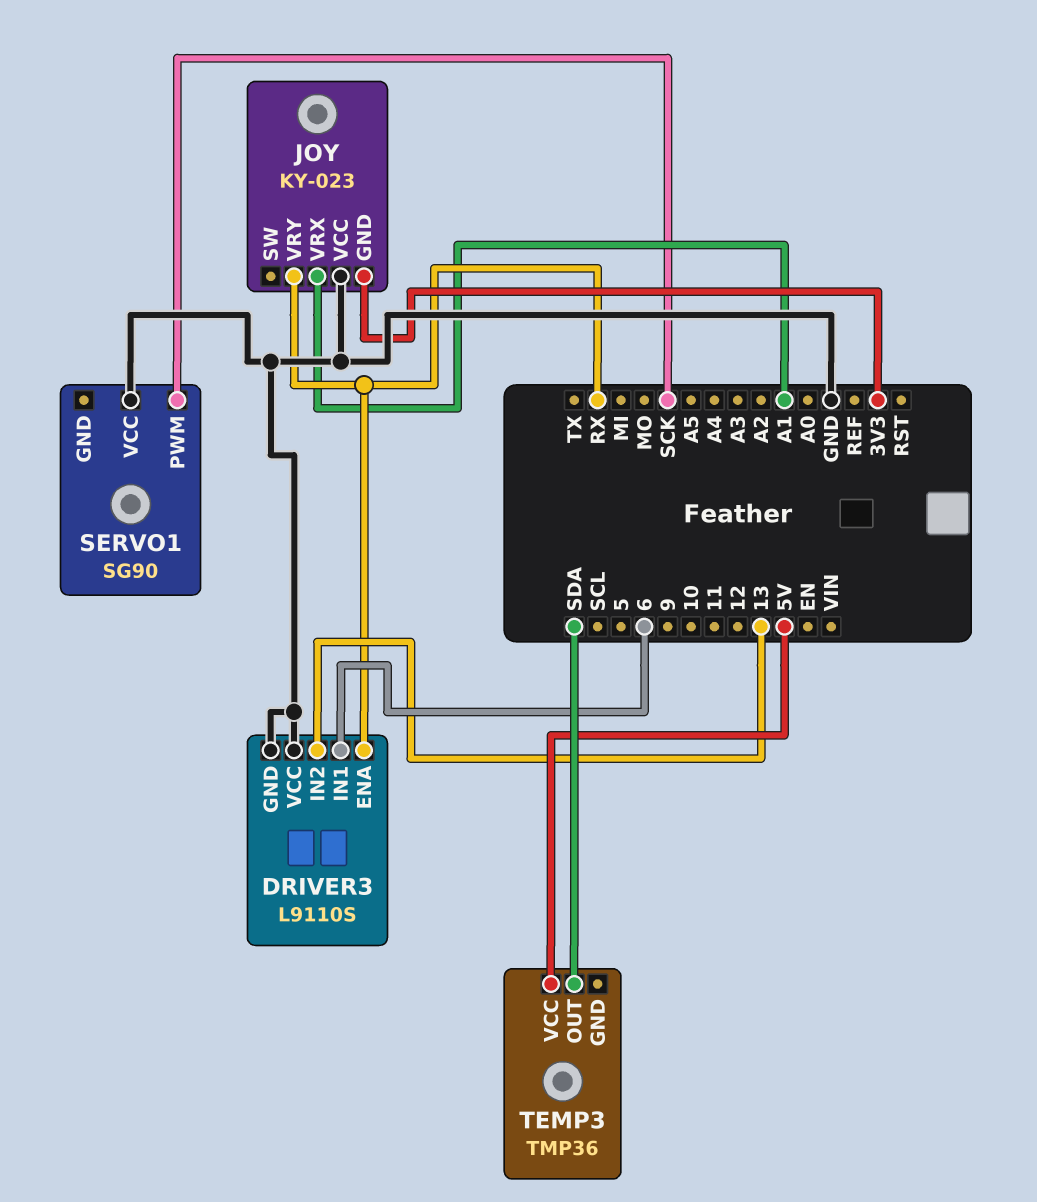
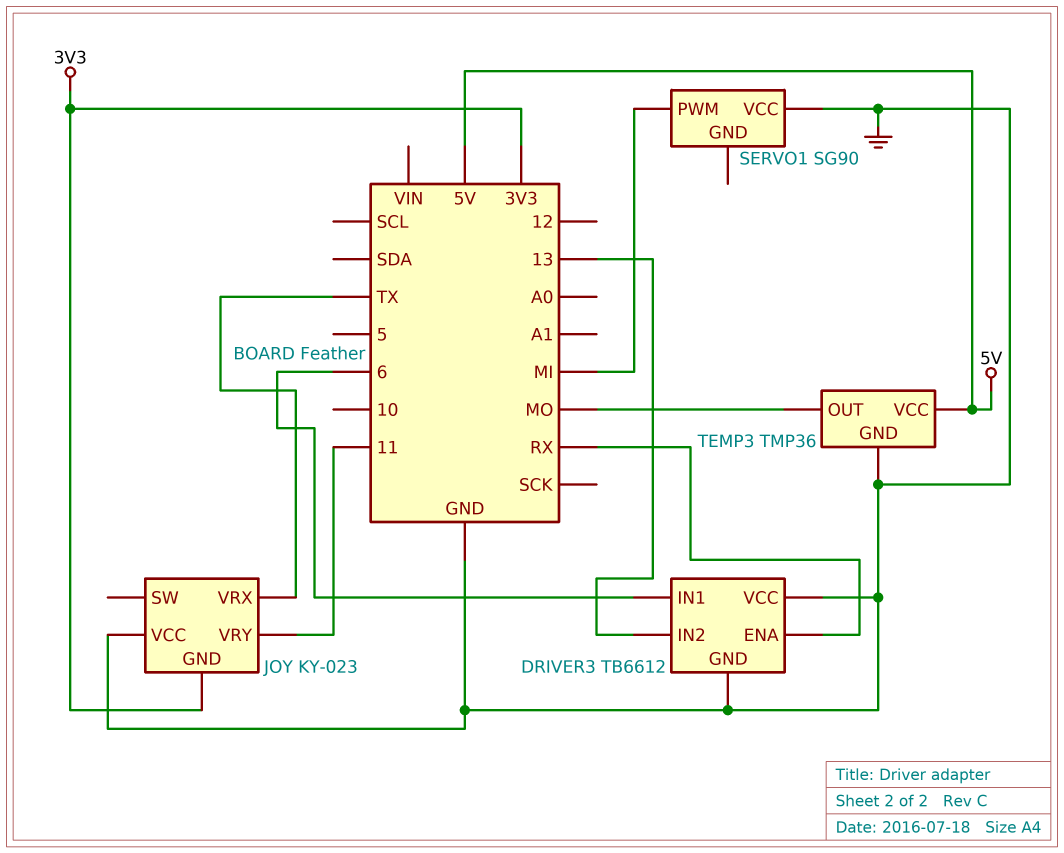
DRIVER3: L9110S -> TB6612
JOY pin VRX: A1 -> TX
JOY pin VRY: RX -> 11
SERVO1 pin PWM: SCK -> MI
TEMP3 pin GND: none -> GND
TEMP3 pin OUT: SDA -> MO

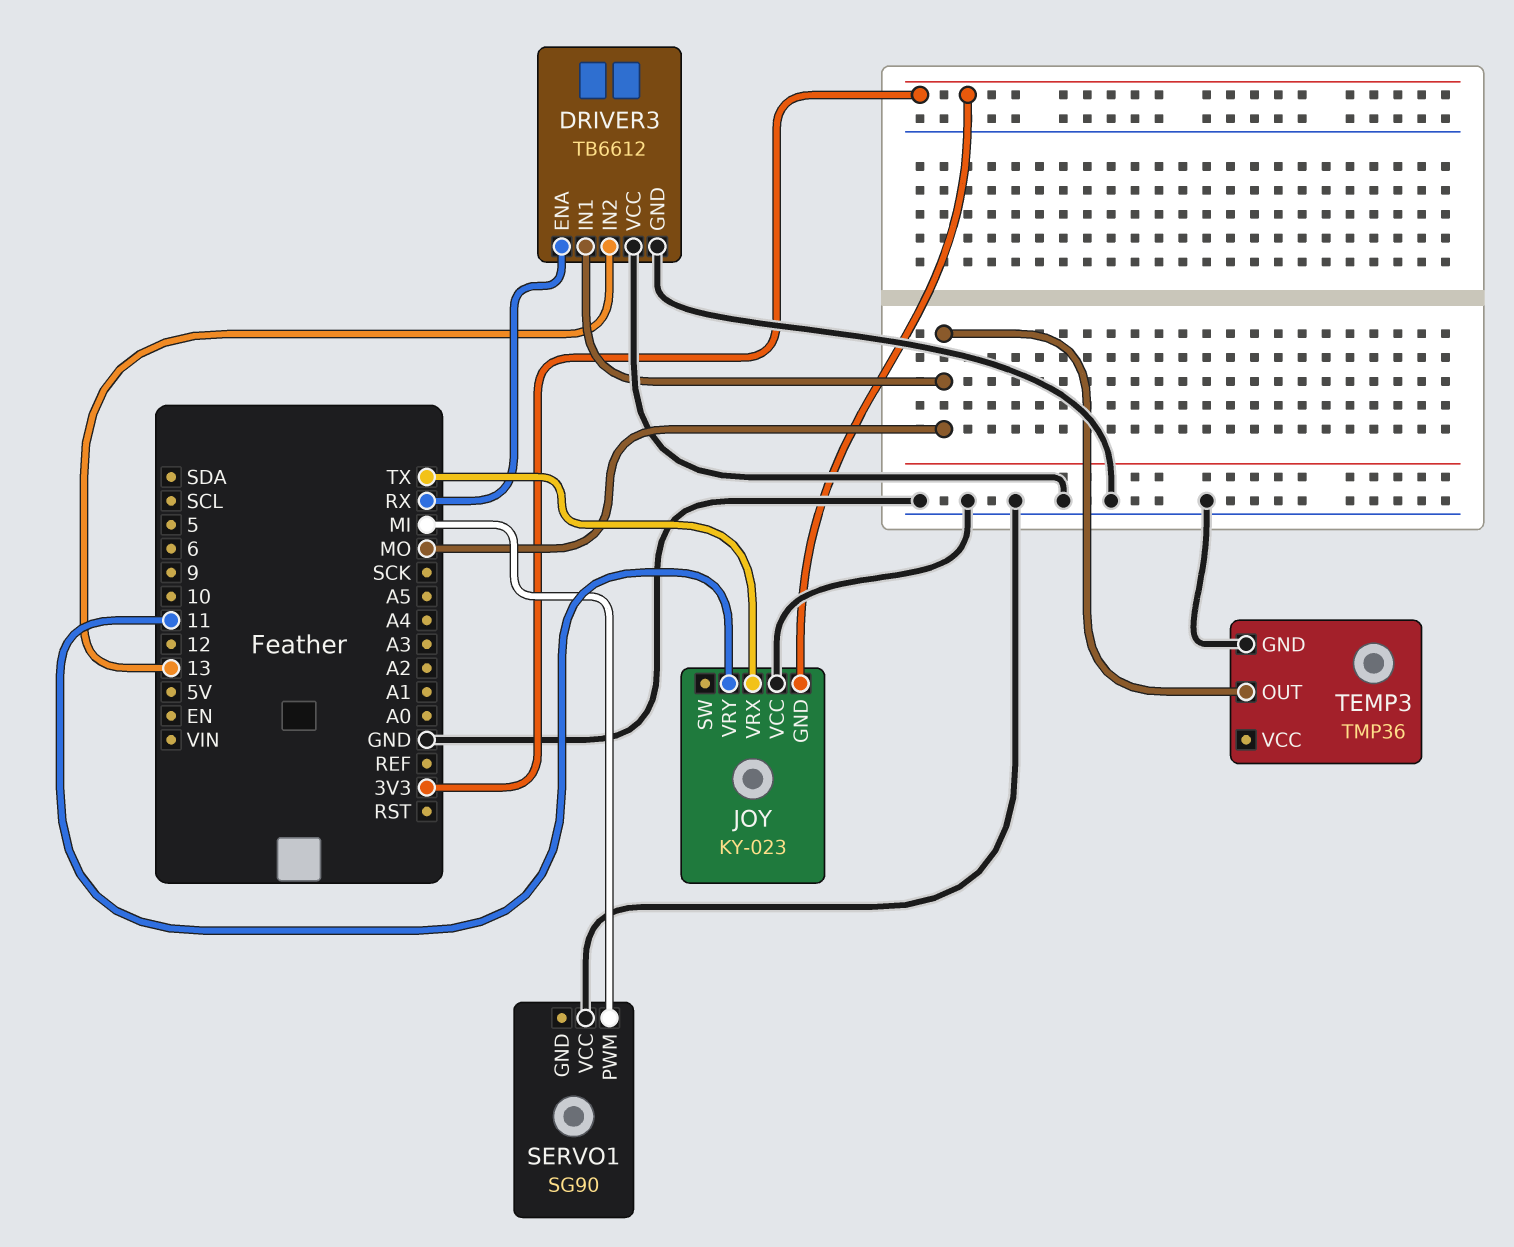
DRIVER3 pin IN1: 6 -> MO
TEMP3 pin VCC: 5V -> none

